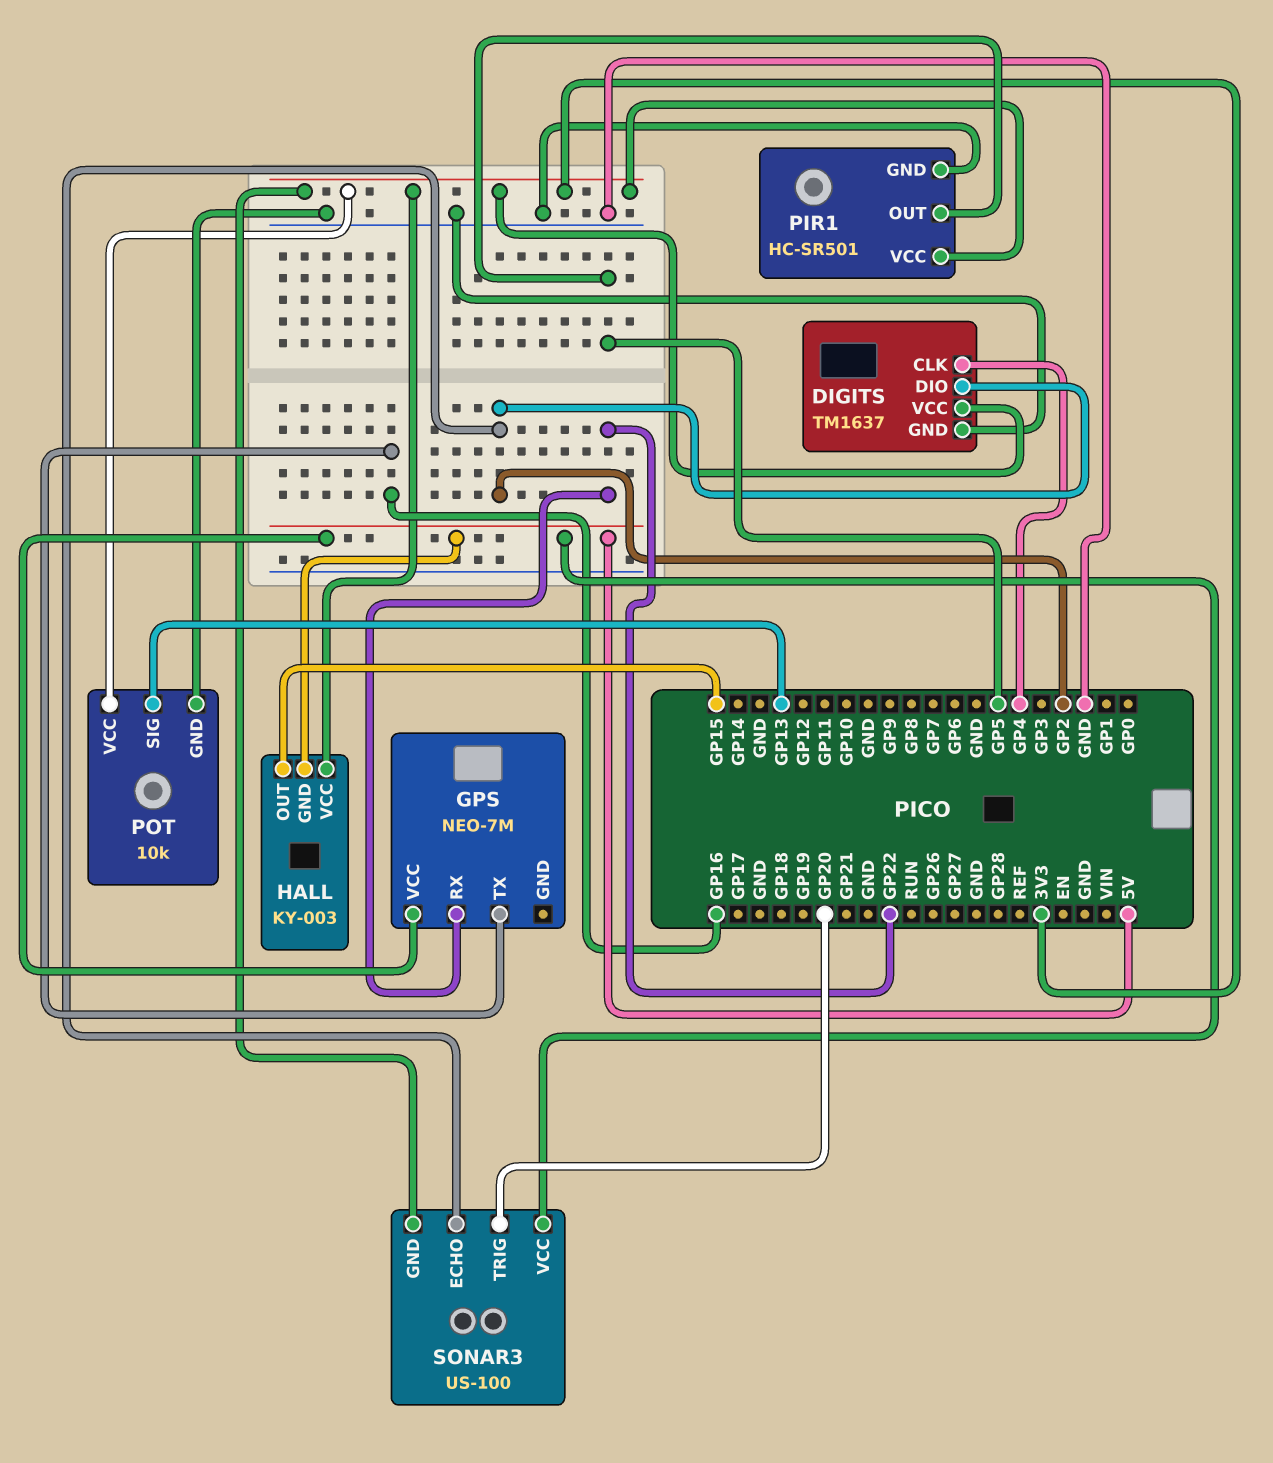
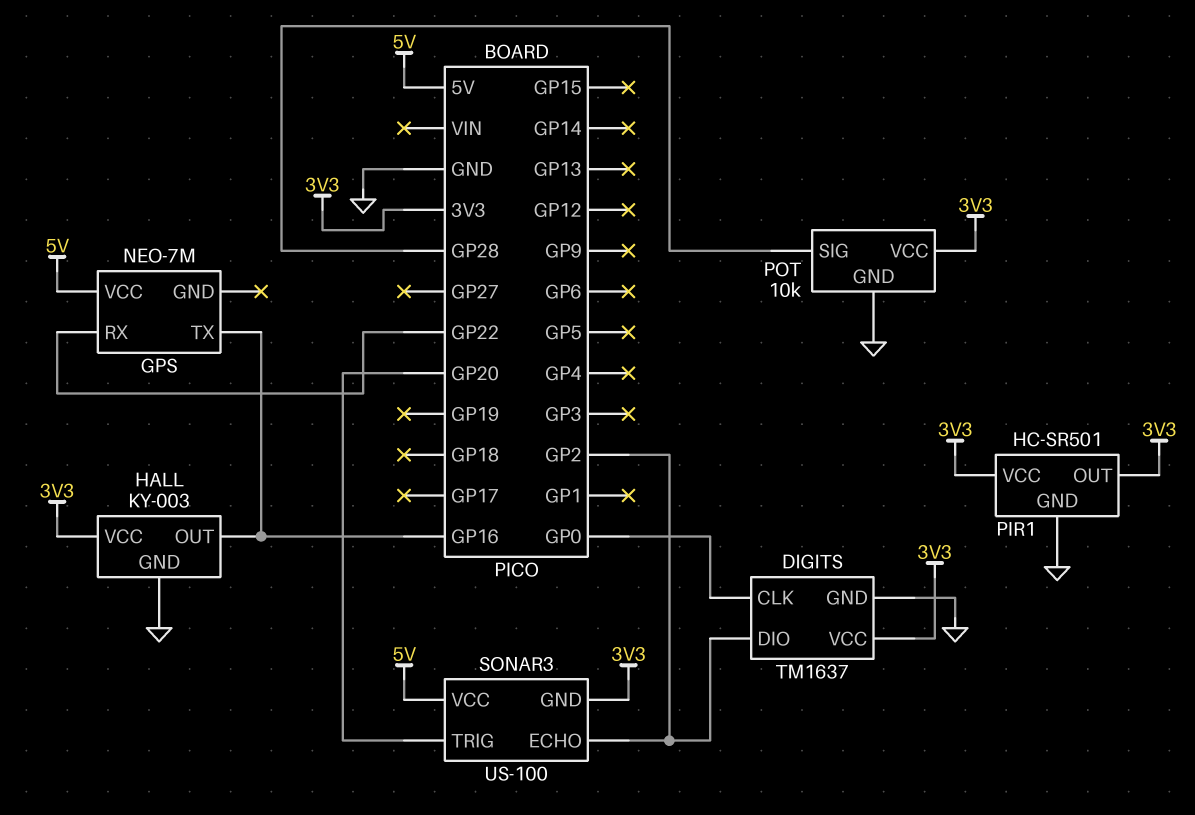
DIGITS pin CLK: GP4 -> GP0
HALL pin GND: 5V -> GND
HALL pin OUT: GP15 -> GP16
PIR1 pin OUT: GP5 -> 3V3
POT pin SIG: GP13 -> GP28

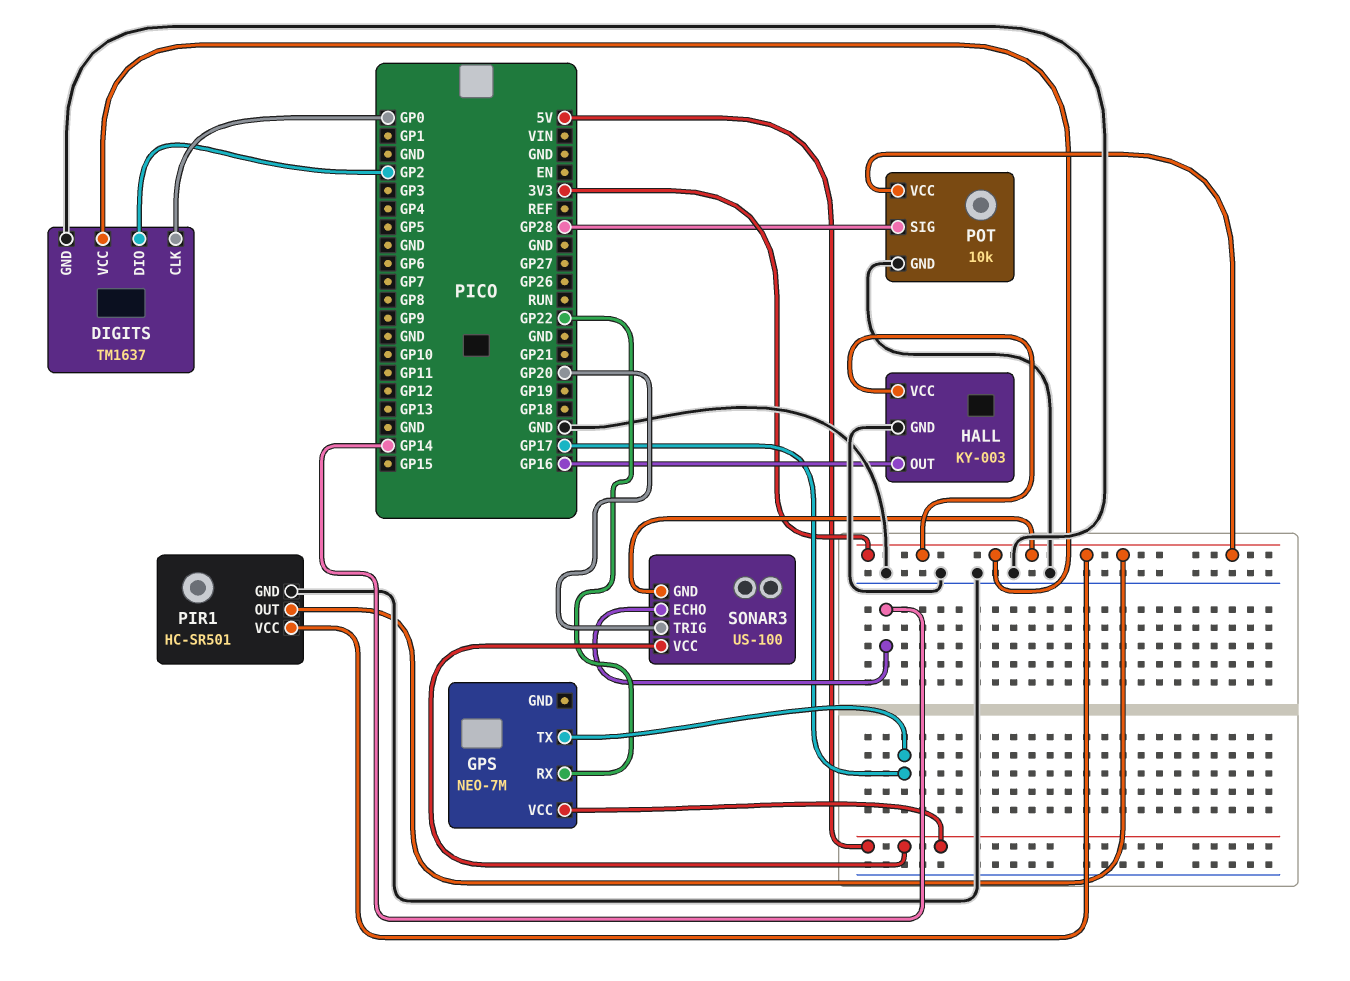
GPS pin TX: GP16 -> GP17
SONAR3 pin ECHO: GP2 -> GP14

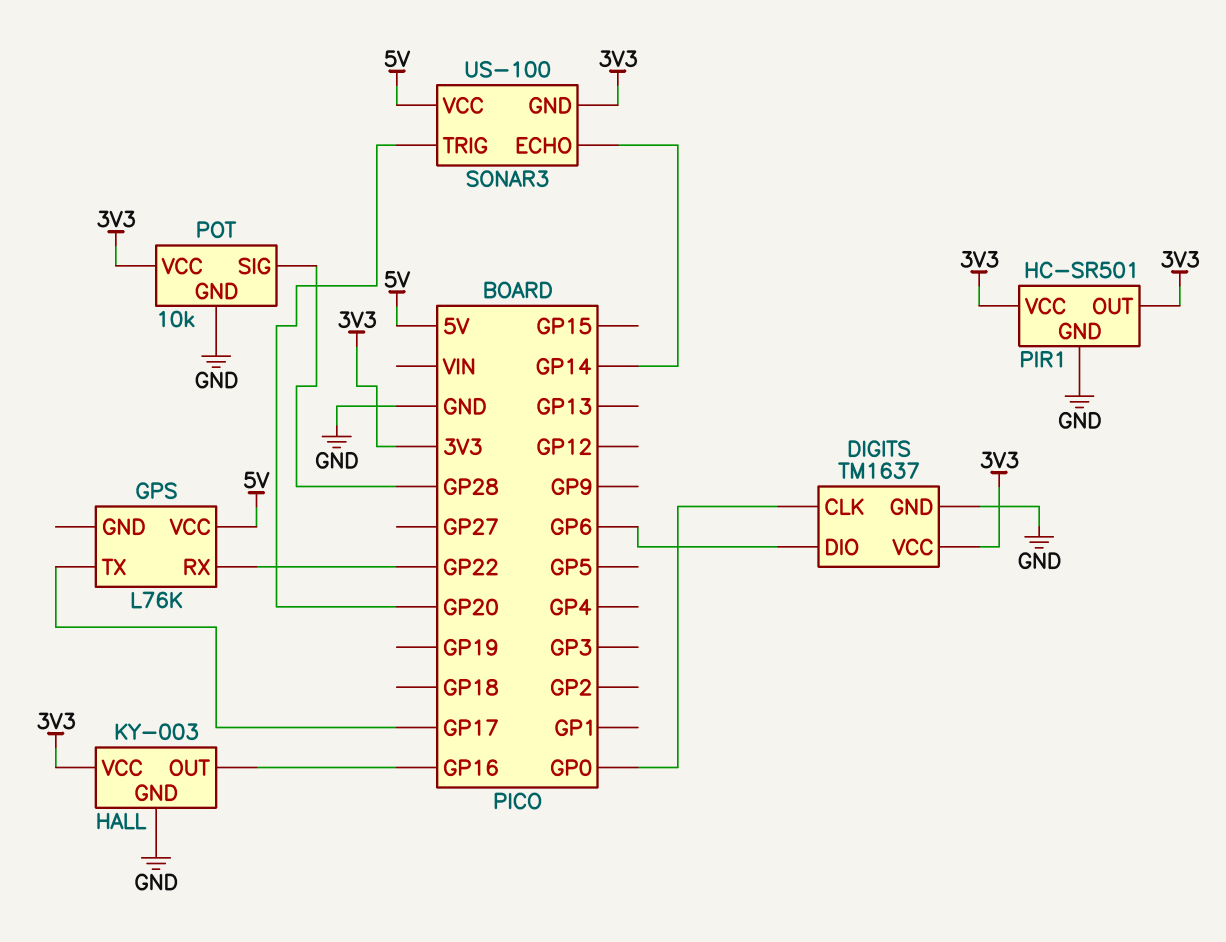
DIGITS pin DIO: GP2 -> GP6
GPS: NEO-7M -> L76K

